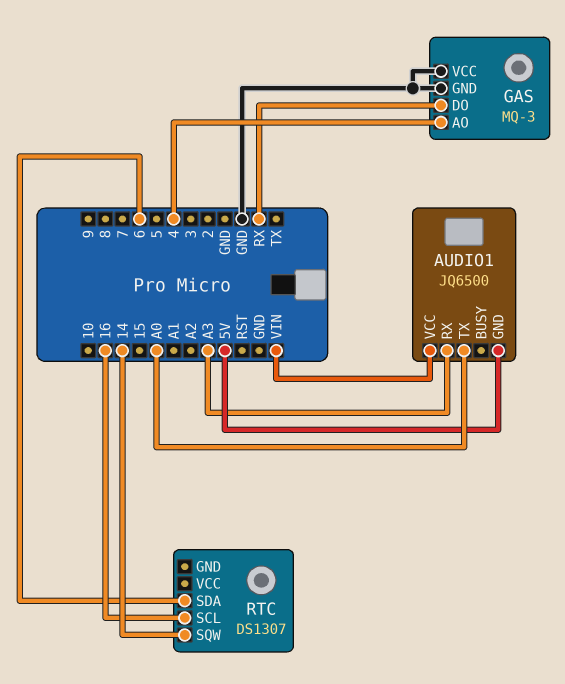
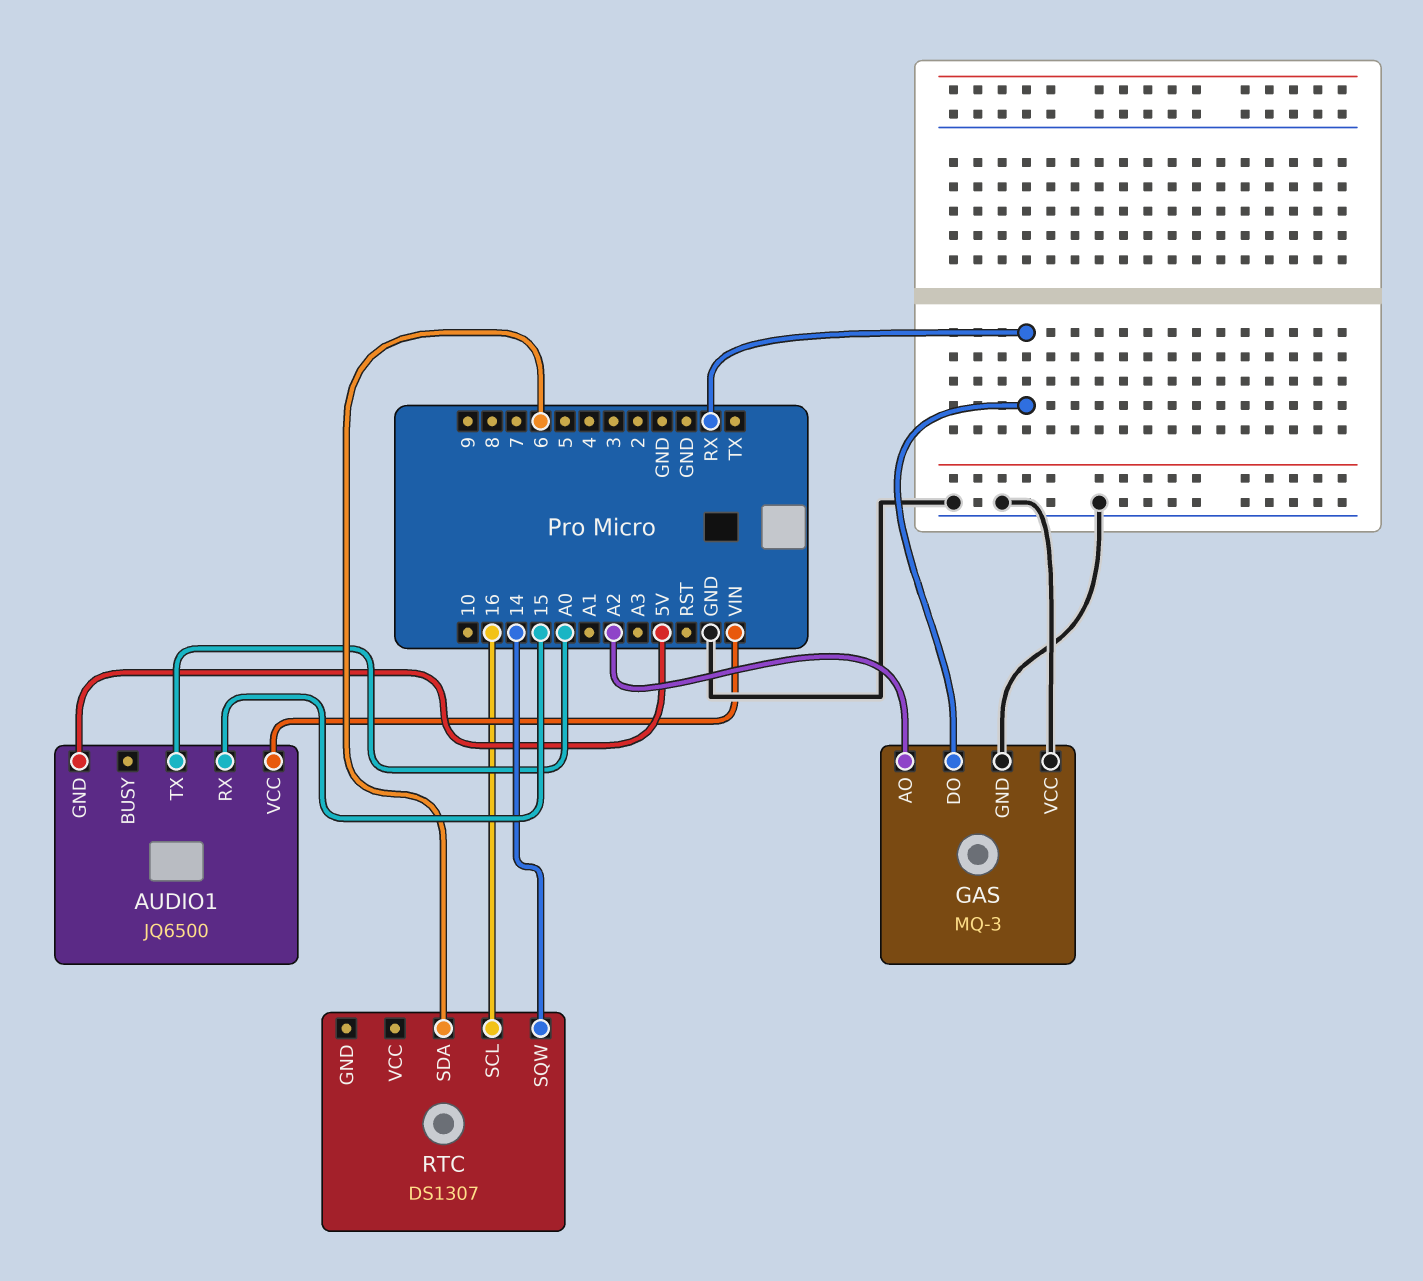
AUDIO1 pin RX: A3 -> 15
GAS pin AO: 4 -> A2

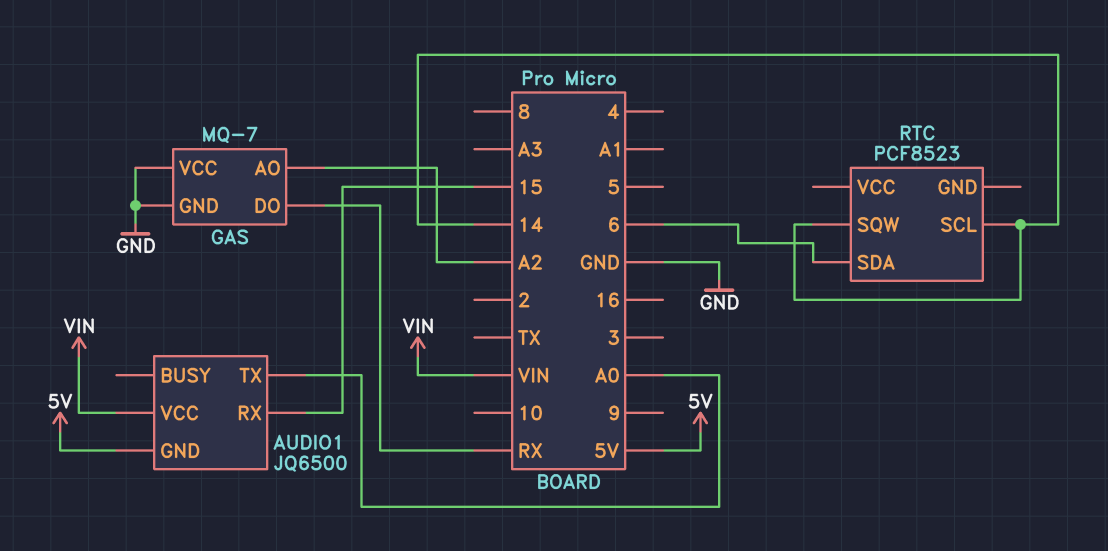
GAS: MQ-3 -> MQ-7
RTC: DS1307 -> PCF8523
RTC pin SCL: 16 -> 14

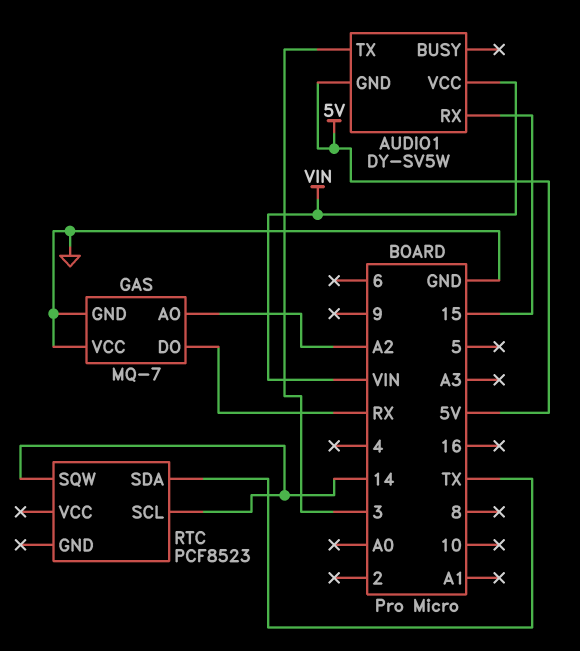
AUDIO1: JQ6500 -> DY-SV5W
AUDIO1 pin TX: A0 -> 3
RTC pin SDA: 6 -> TX

